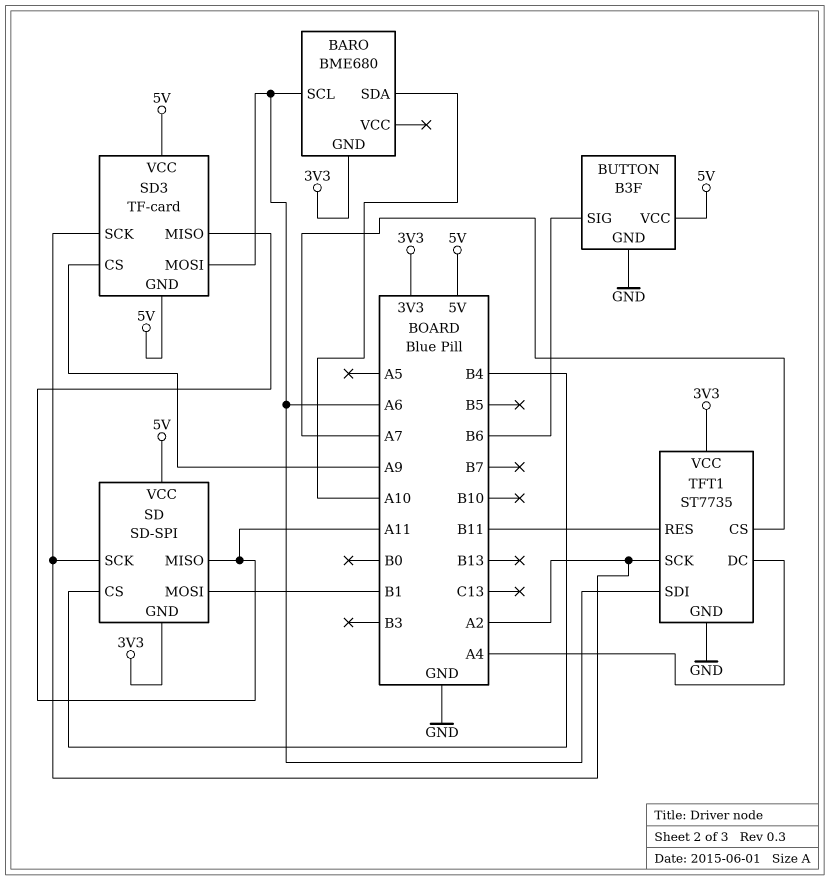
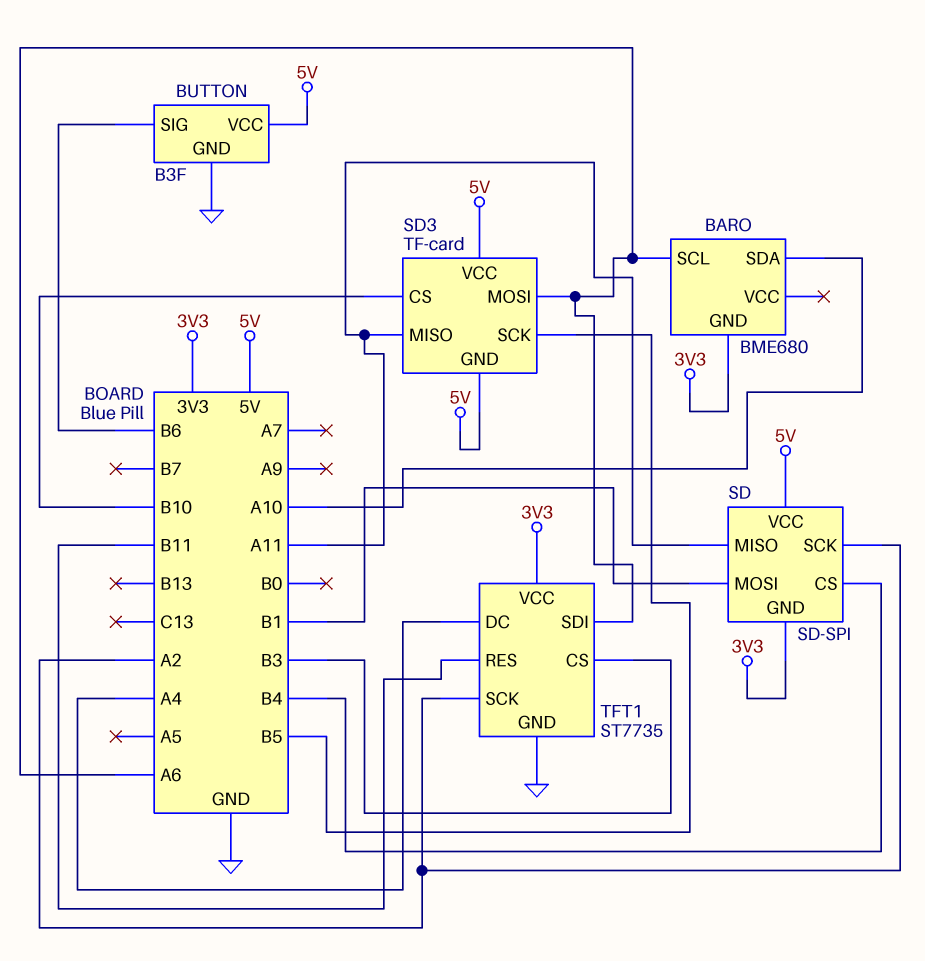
SD3 pin CS: A9 -> B10
SD3 pin SCK: A2 -> B5
TFT1 pin CS: A7 -> B3

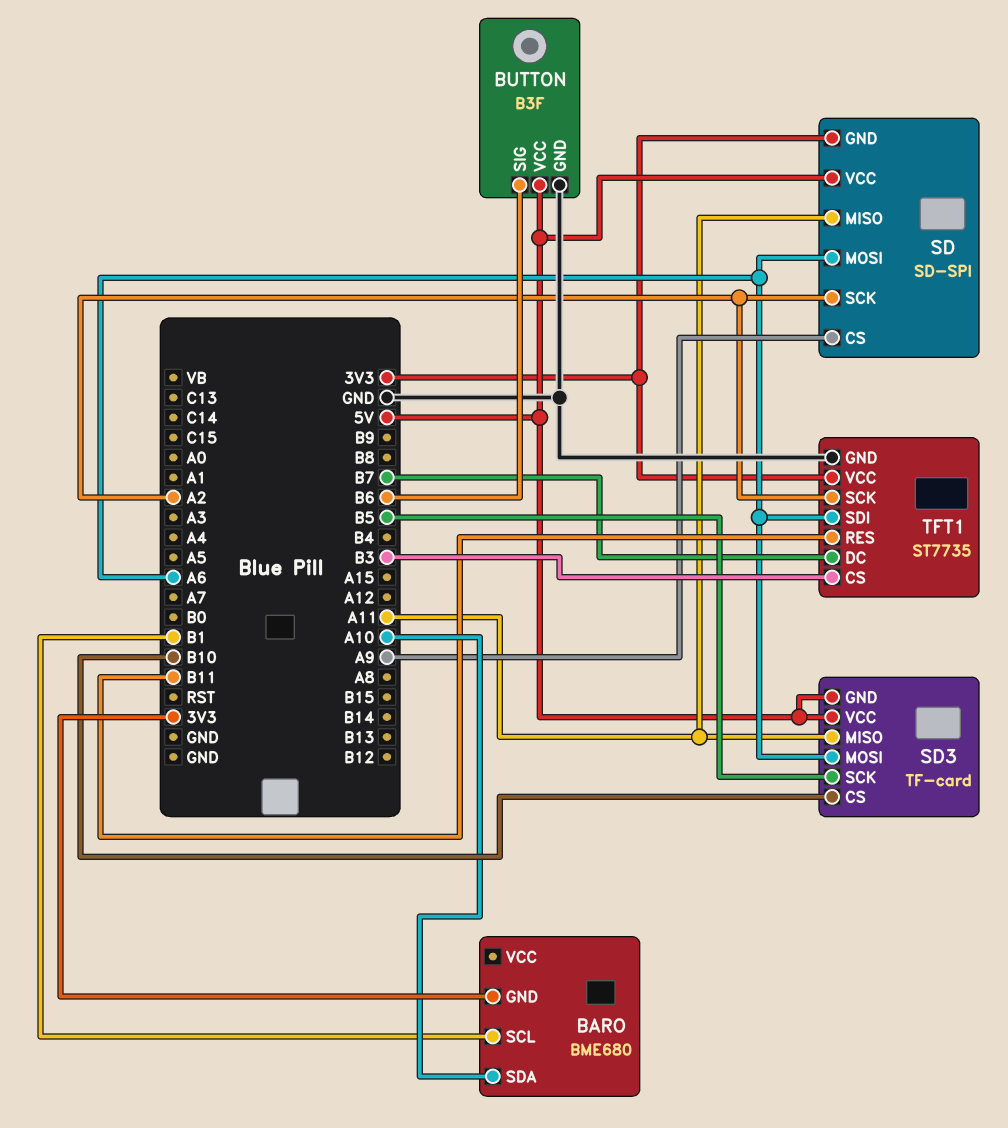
BARO pin SCL: A6 -> B1
SD pin CS: B4 -> A9
SD pin MOSI: B1 -> A6
TFT1 pin DC: A4 -> B7

